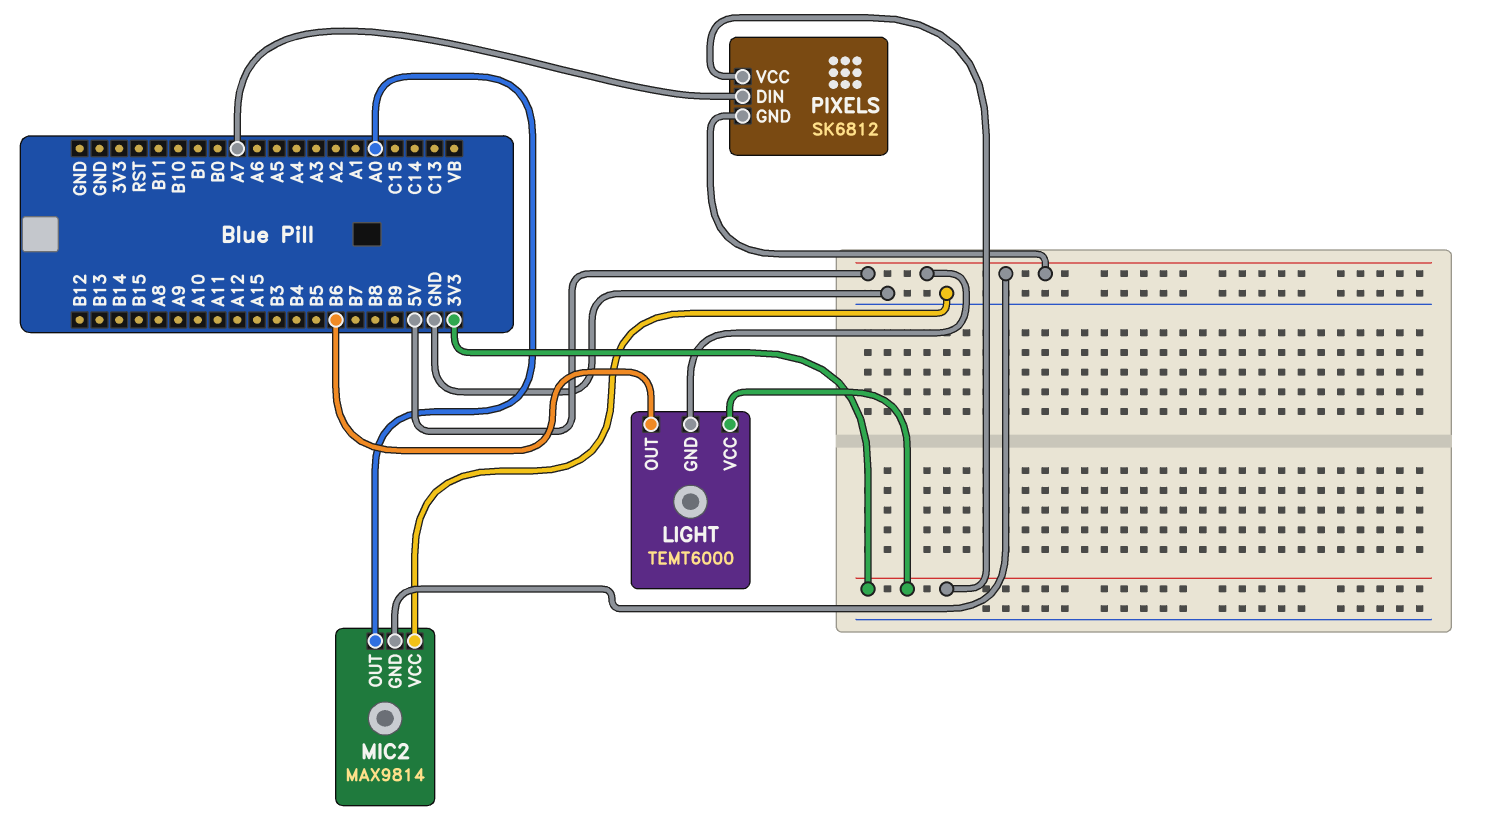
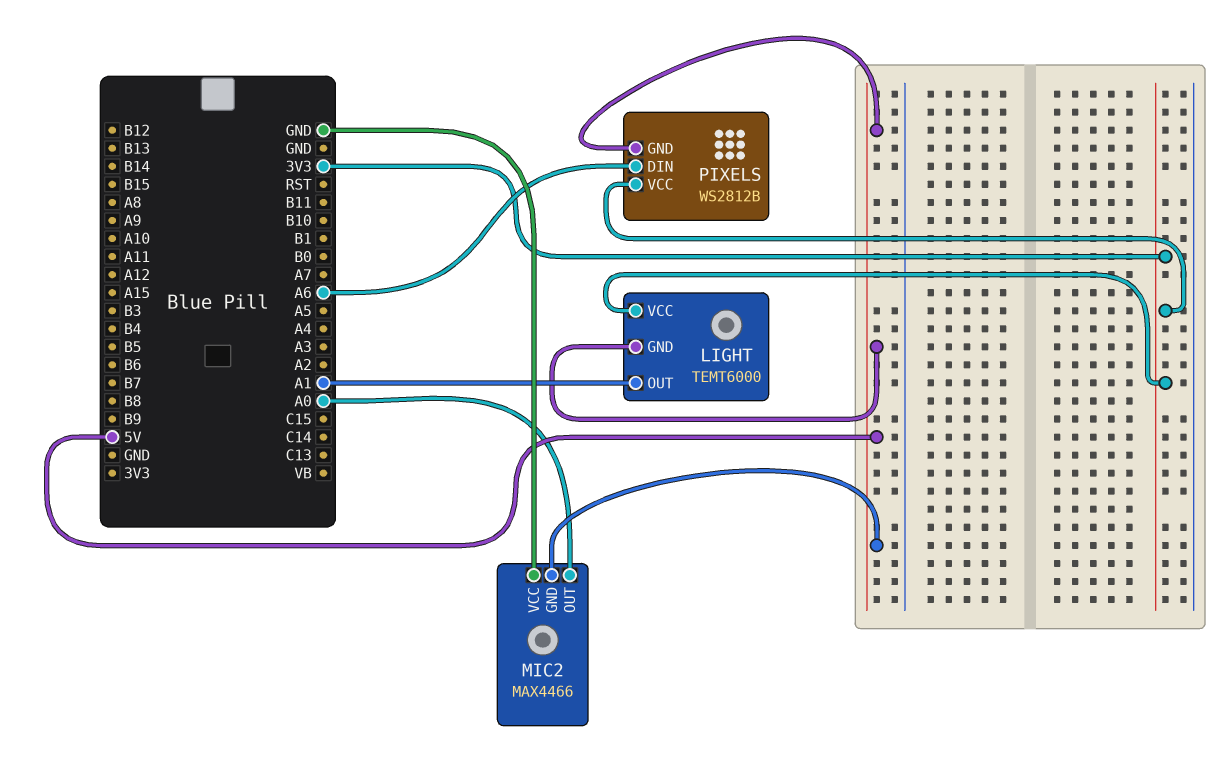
LIGHT pin OUT: B6 -> A1
MIC2: MAX9814 -> MAX4466
PIXELS: SK6812 -> WS2812B
PIXELS pin DIN: A7 -> A6

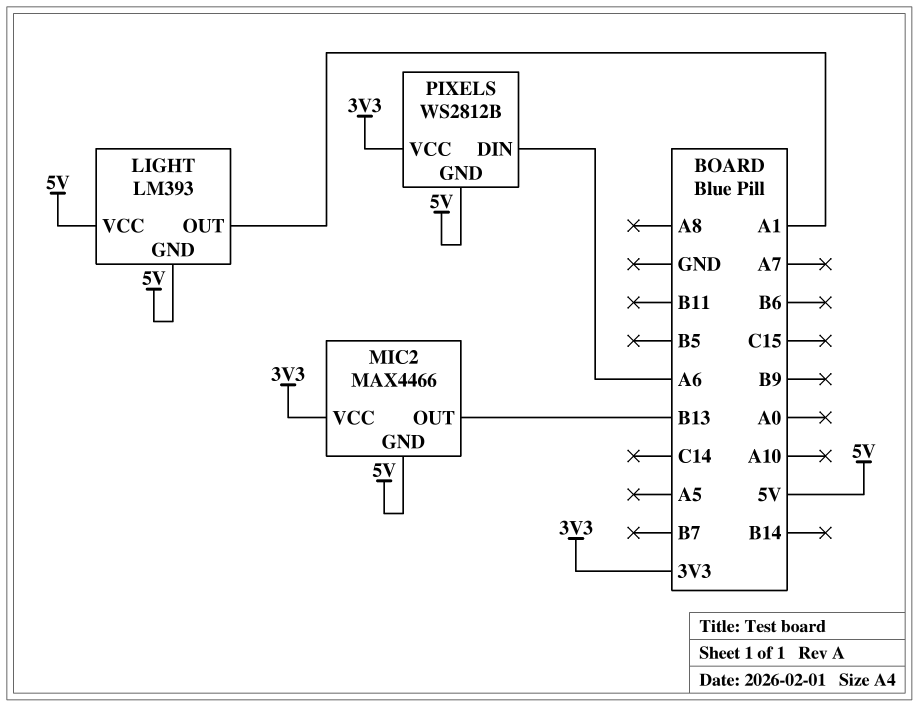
LIGHT: TEMT6000 -> LM393
LIGHT pin VCC: 3V3 -> 5V
MIC2 pin OUT: A0 -> B13
MIC2 pin VCC: GND -> 3V3

